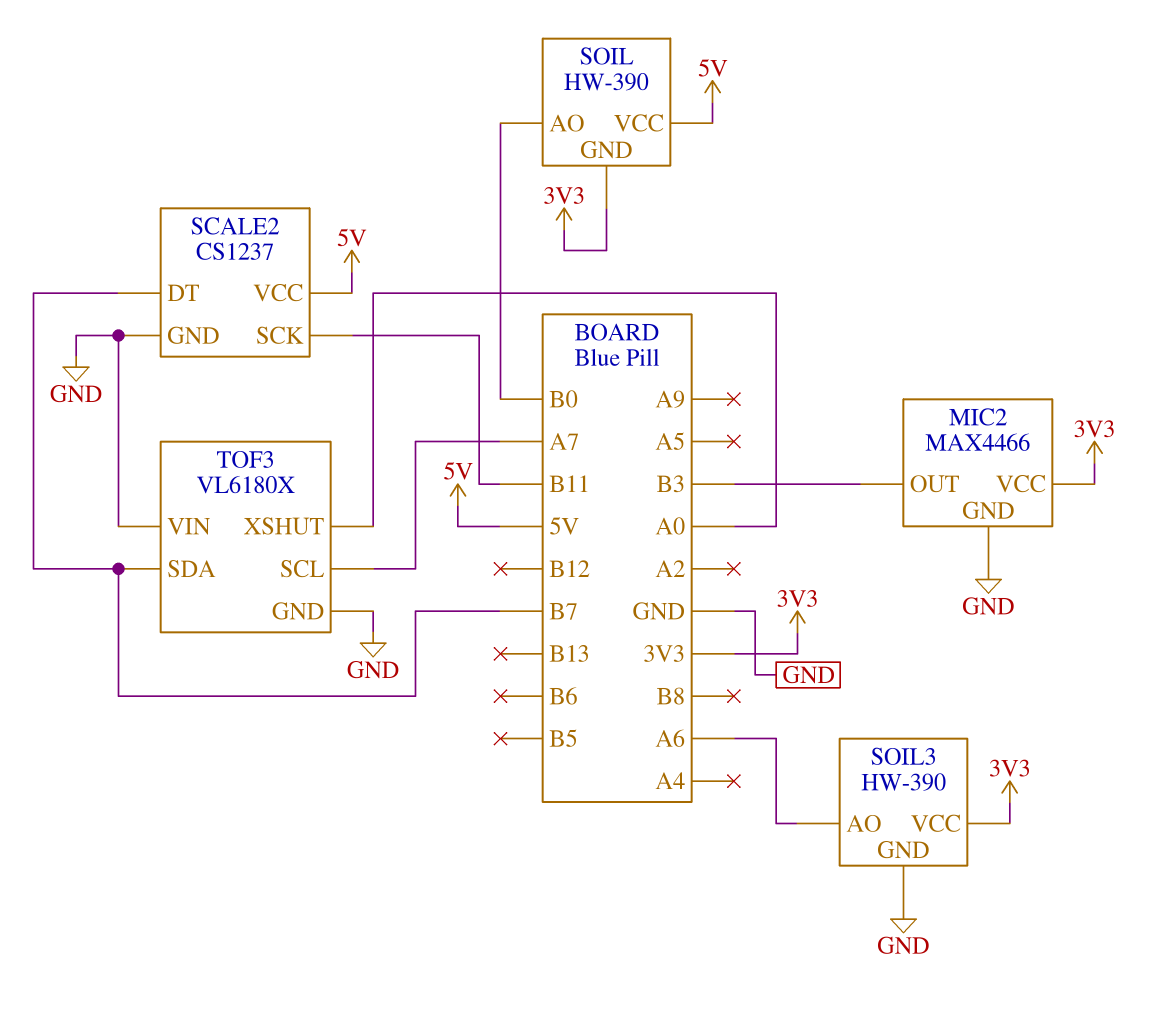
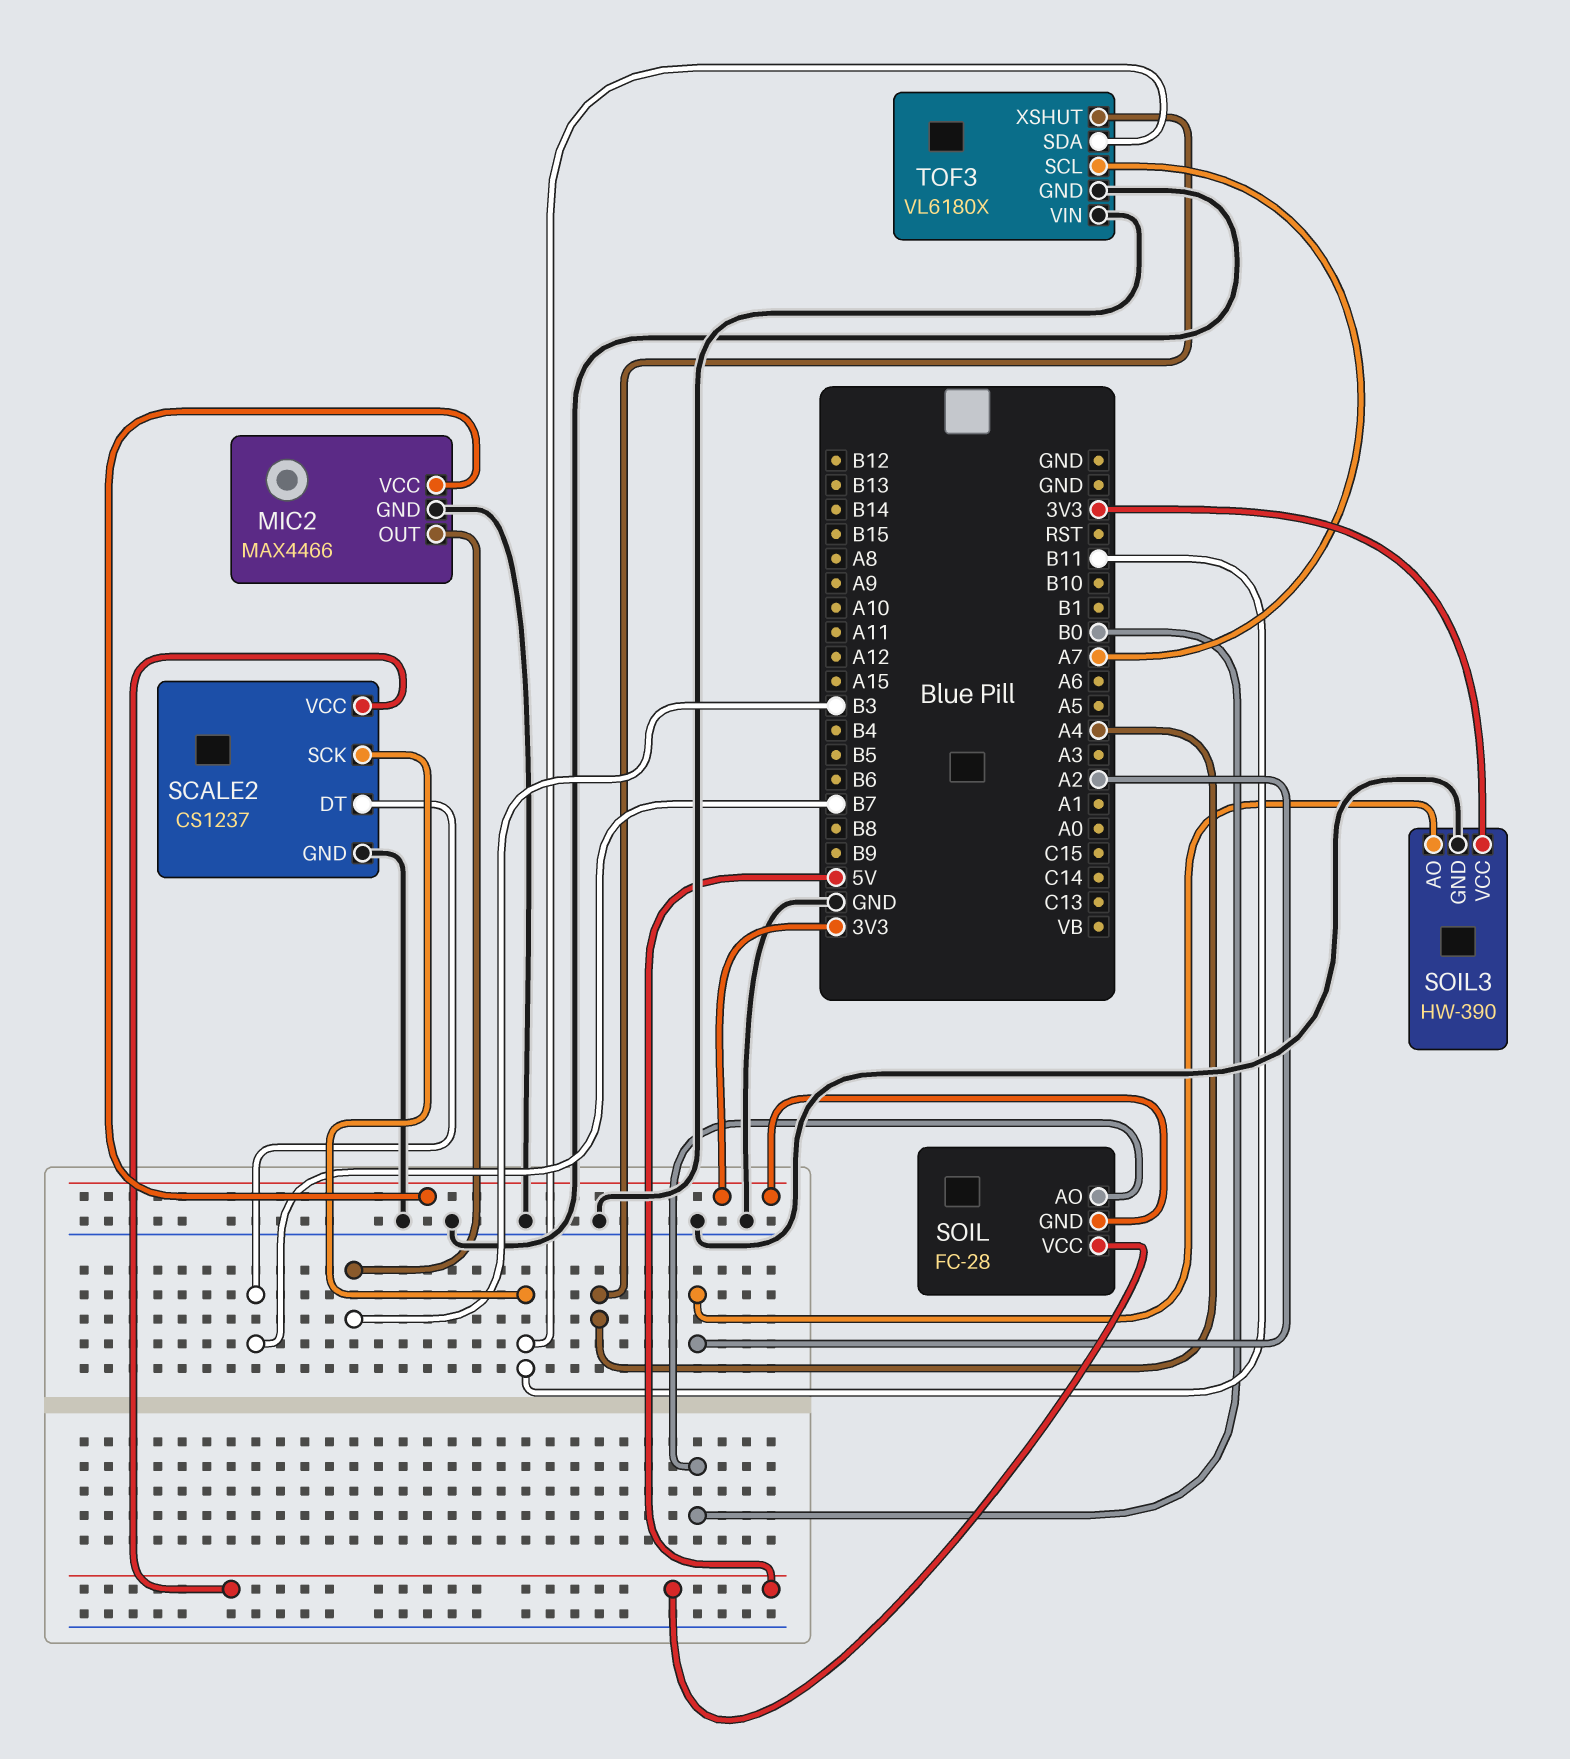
SOIL: HW-390 -> FC-28
SOIL3 pin AO: A6 -> A2
TOF3 pin SDA: B7 -> B11
TOF3 pin XSHUT: A0 -> A4

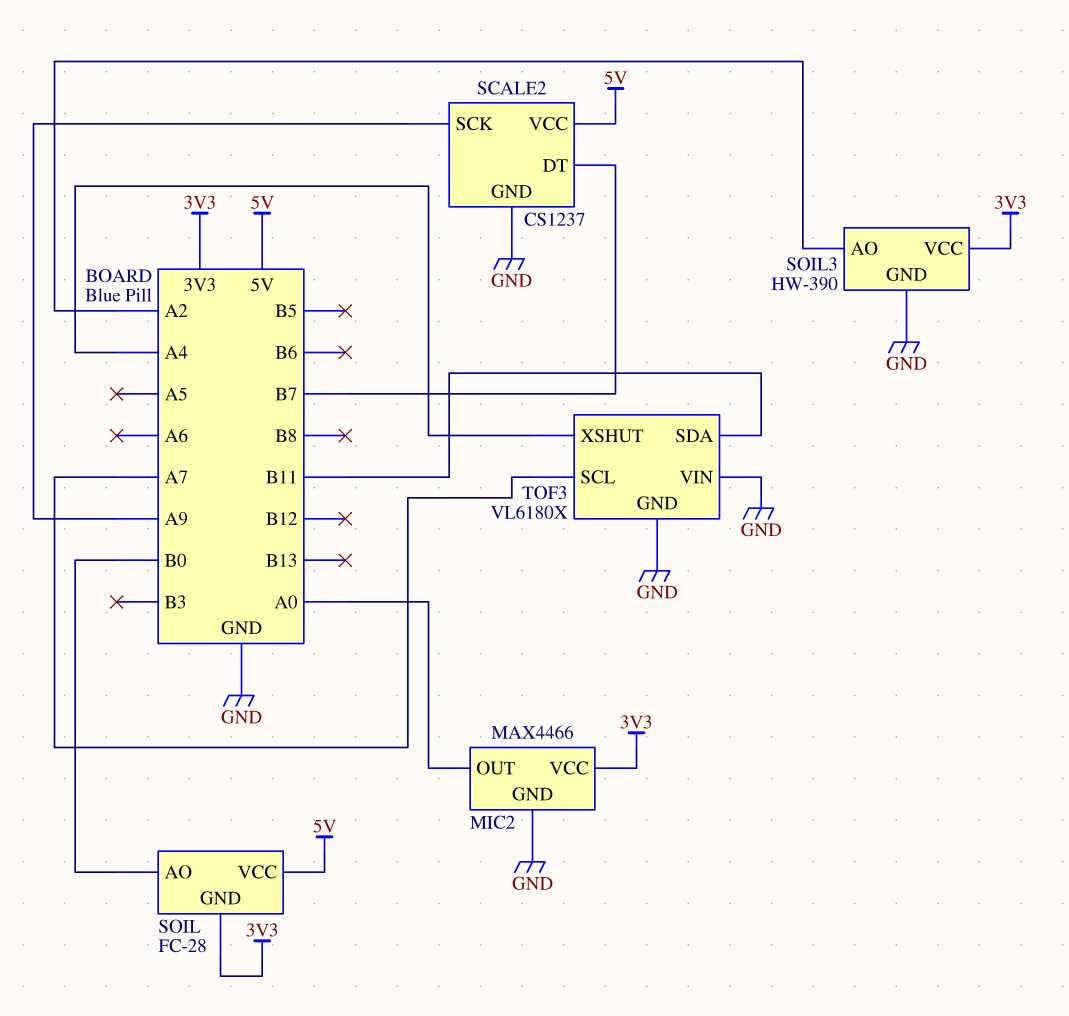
MIC2 pin OUT: B3 -> A0
SCALE2 pin SCK: B11 -> A9

